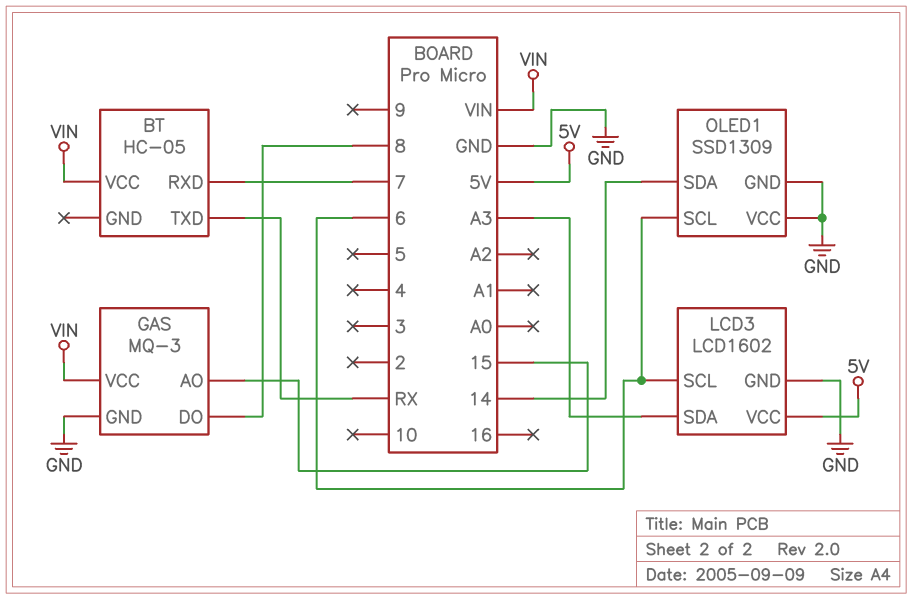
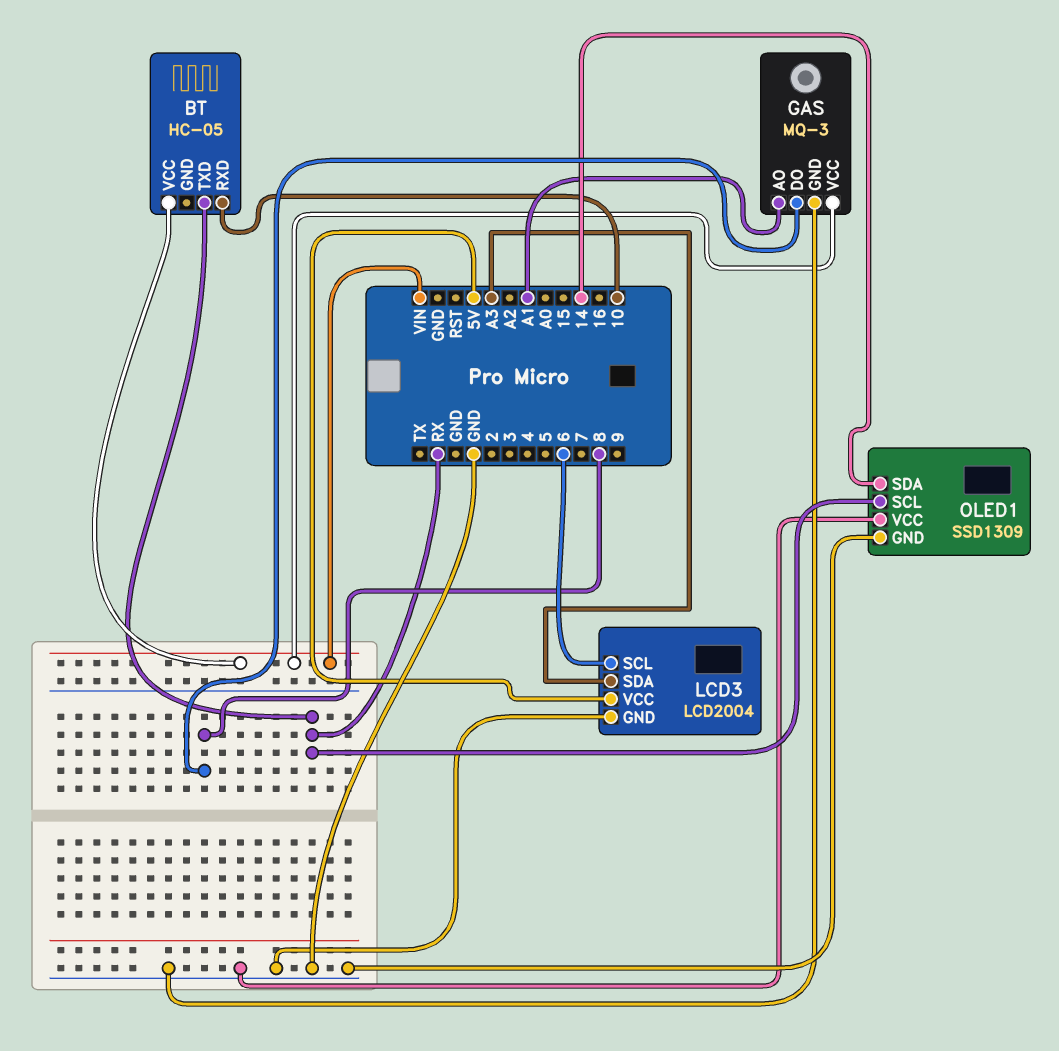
BT pin RXD: 7 -> 10
GAS pin AO: 15 -> A1
LCD3: LCD1602 -> LCD2004
OLED1 pin SCL: 6 -> RX

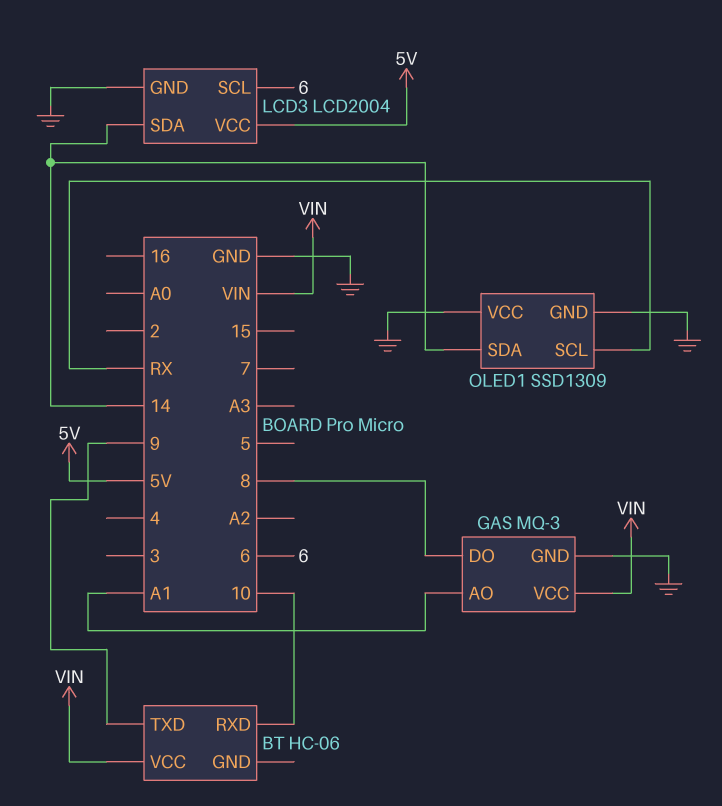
BT: HC-05 -> HC-06
BT pin TXD: RX -> 9
LCD3 pin SDA: A3 -> 14

